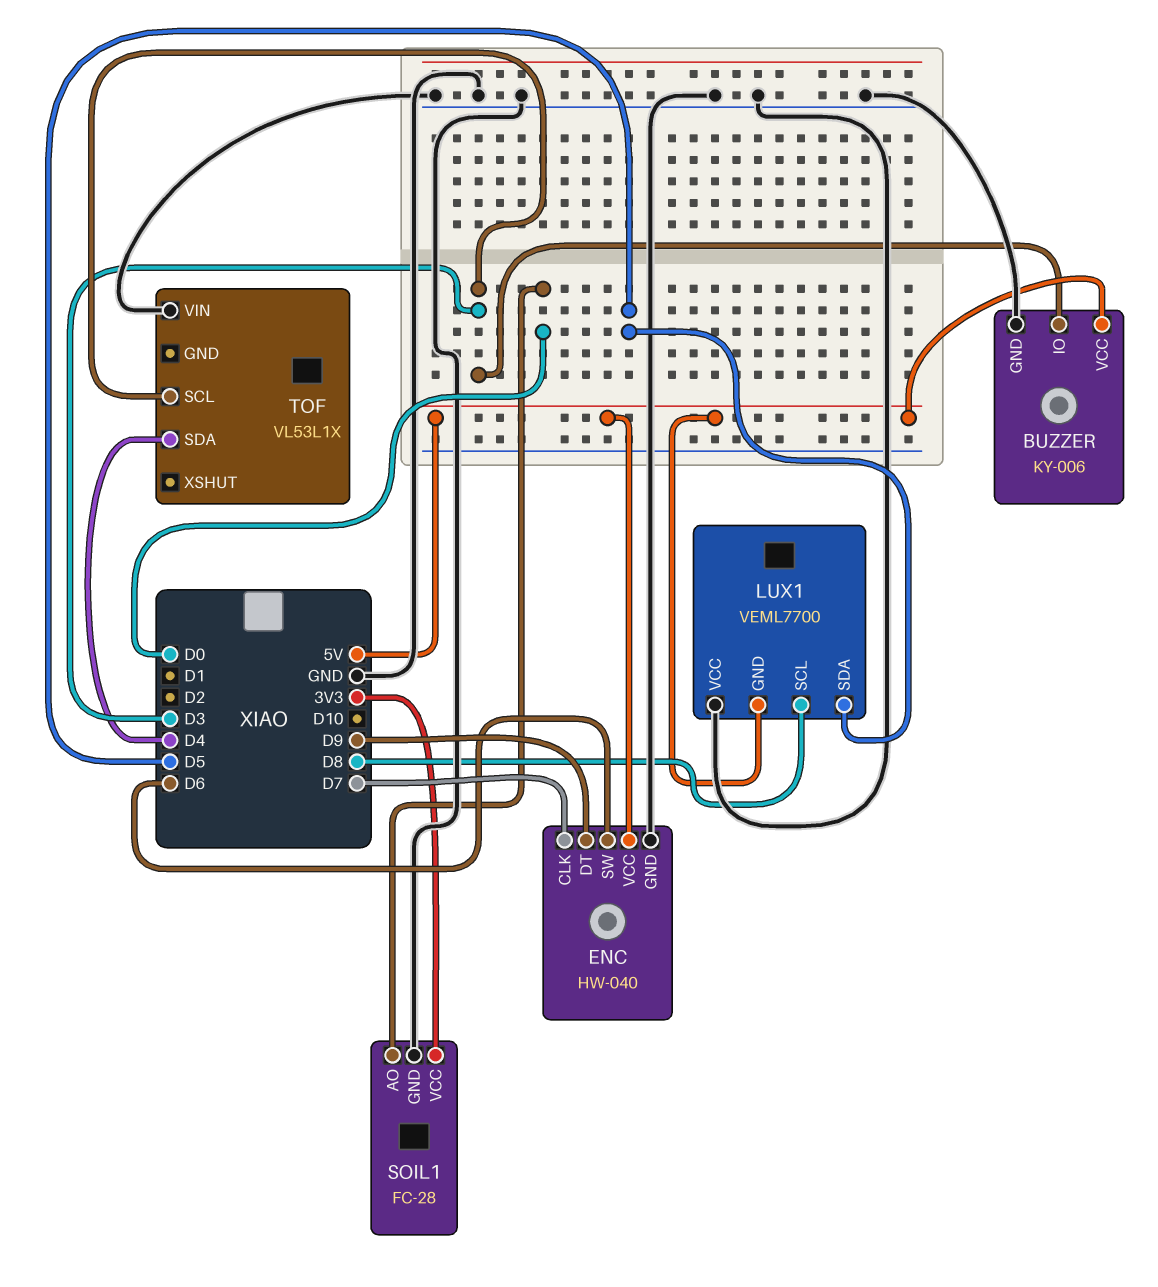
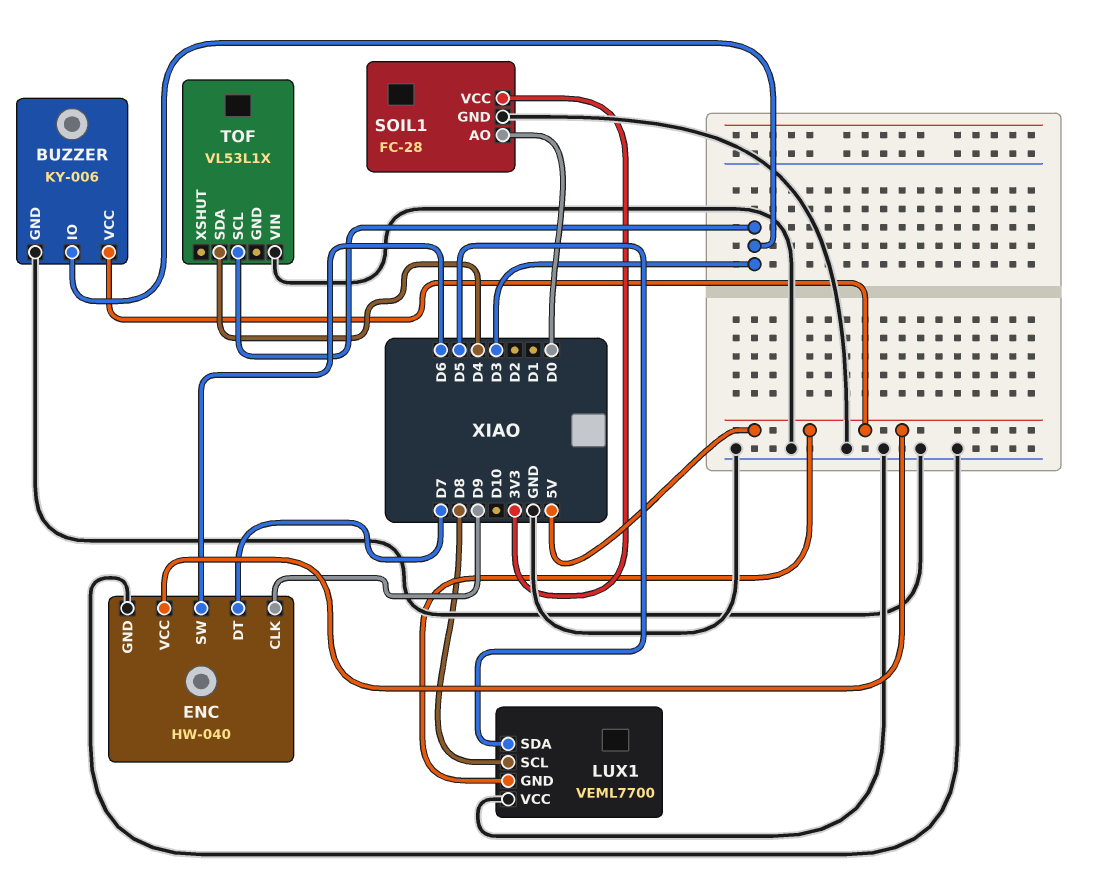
ENC pin CLK: D7 -> D9
ENC pin DT: D9 -> D7

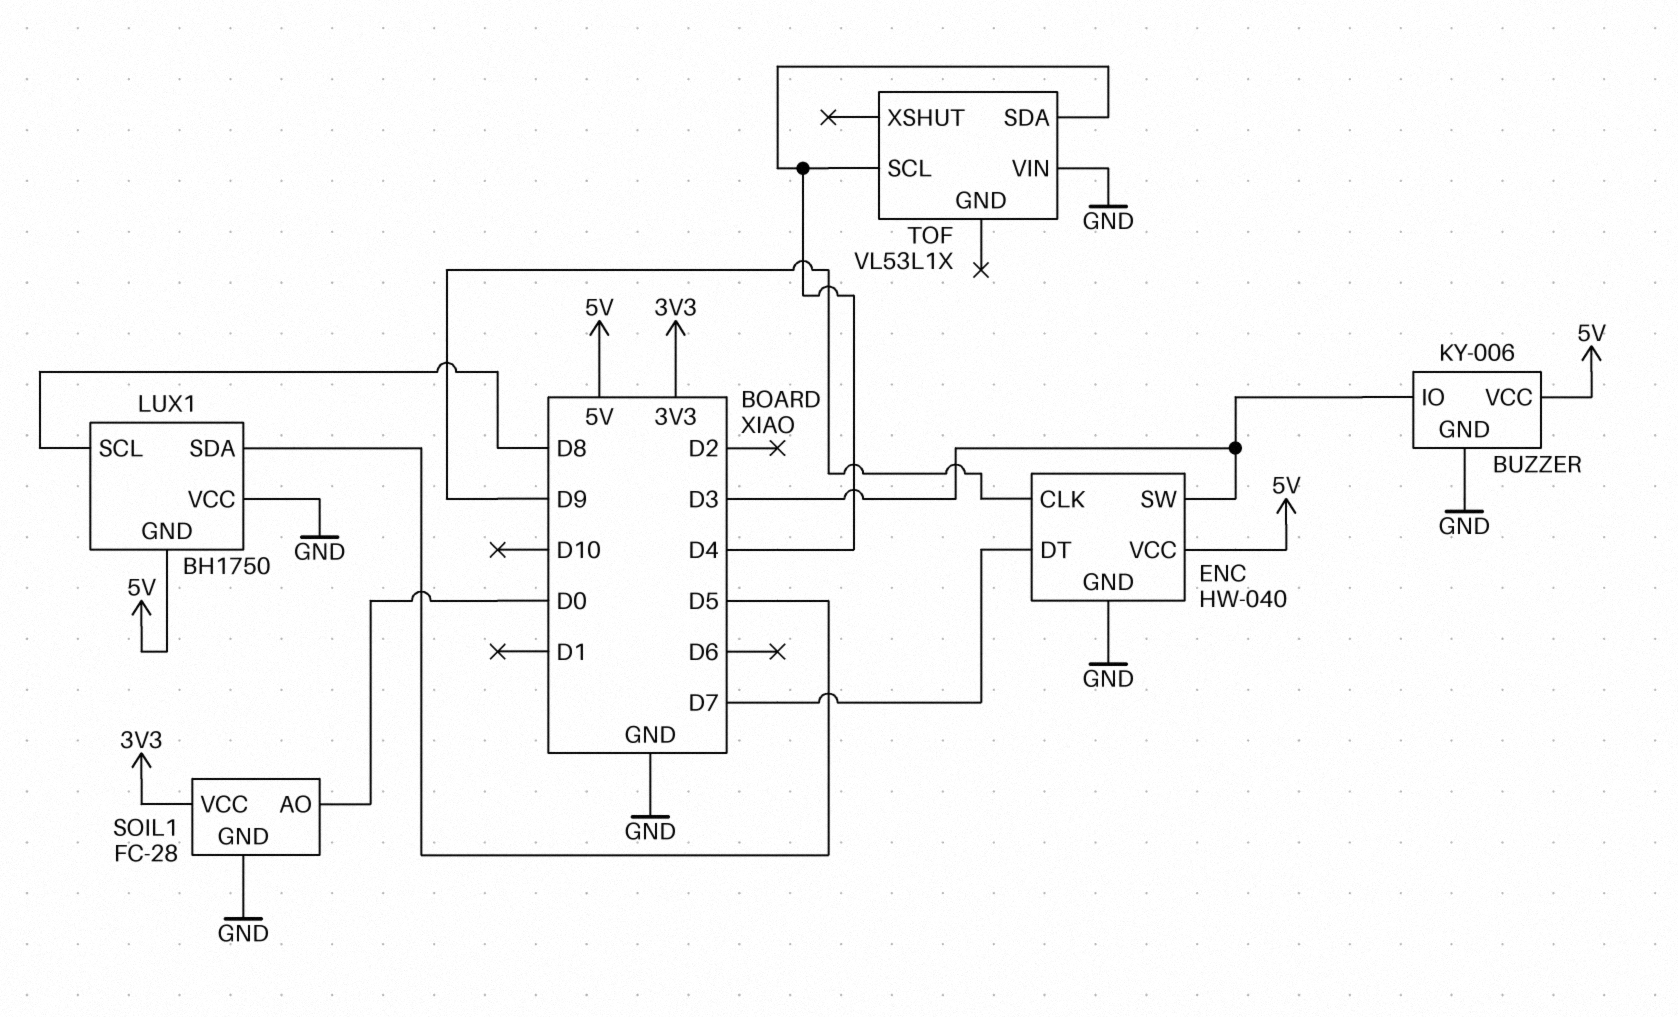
ENC pin SW: D6 -> D3
LUX1: VEML7700 -> BH1750
TOF pin SCL: D3 -> D4

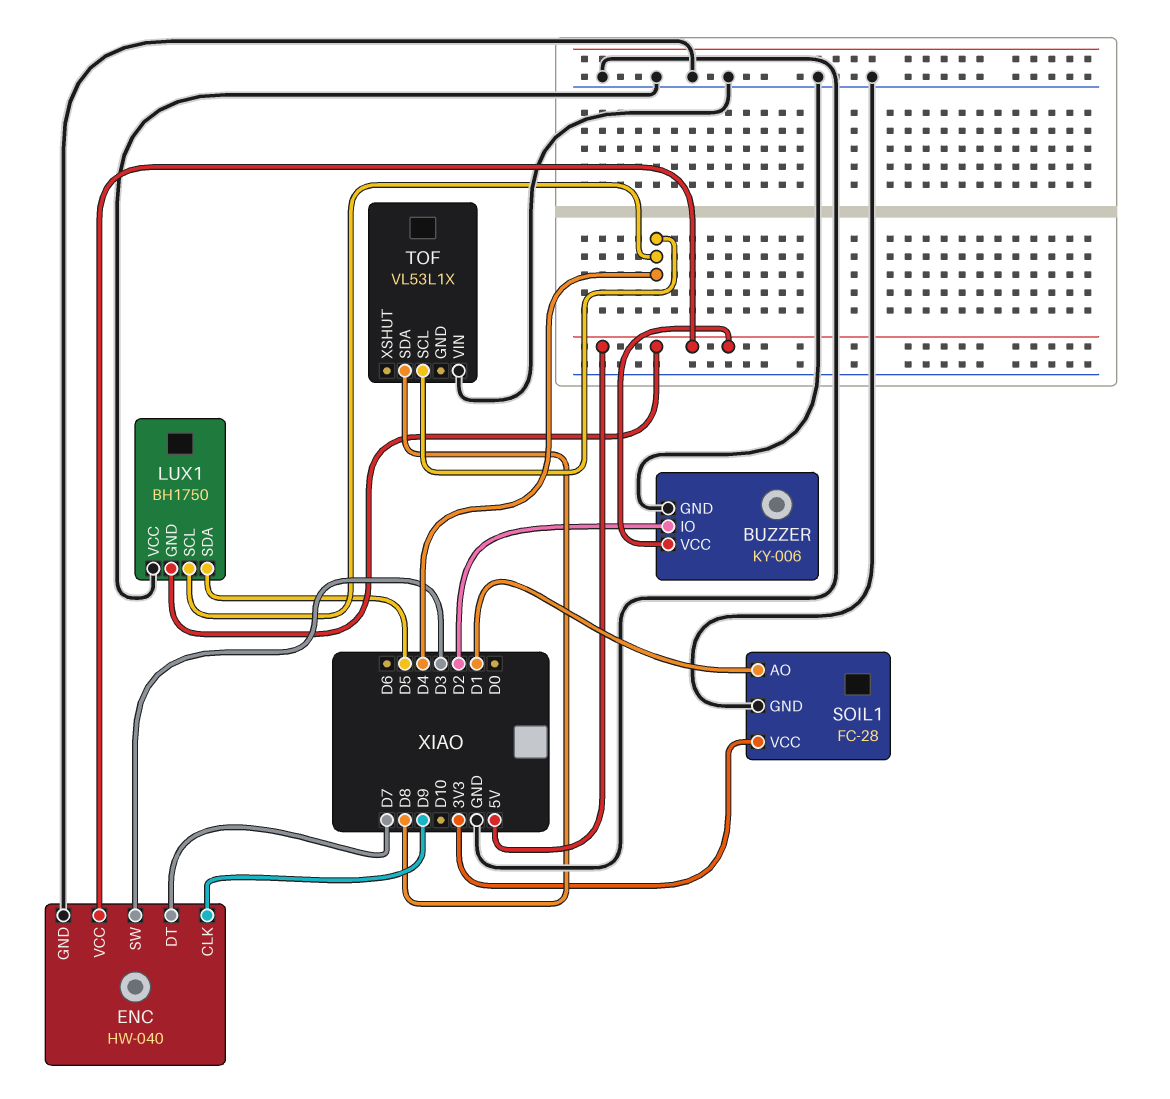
BUZZER pin IO: D3 -> D2
LUX1 pin SCL: D8 -> D4
SOIL1 pin AO: D0 -> D1
TOF pin SDA: D4 -> D8

